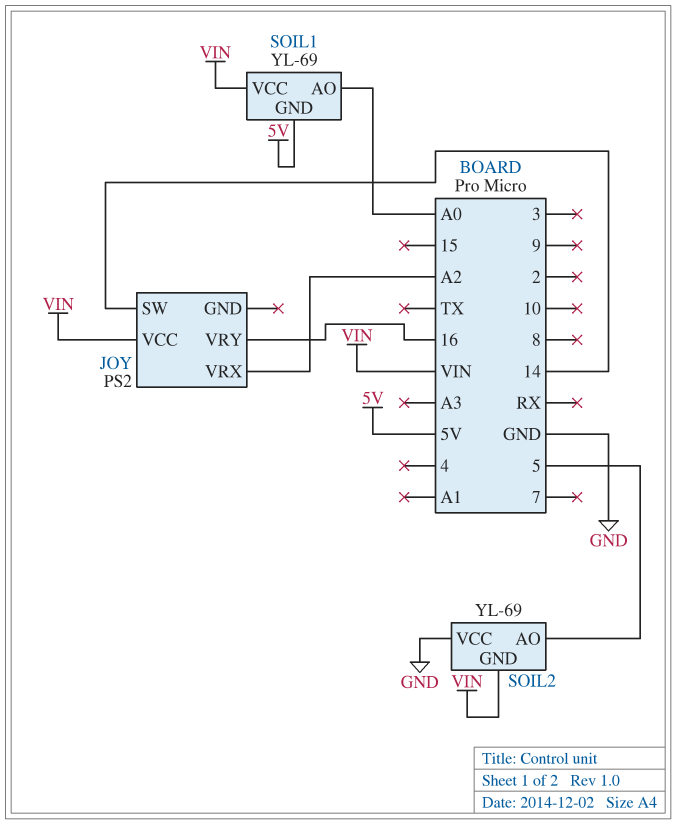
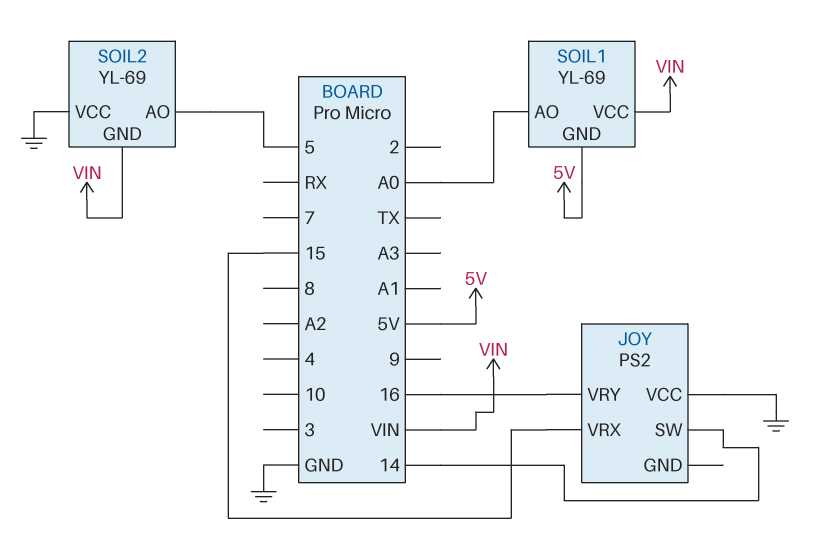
JOY pin VCC: VIN -> GND
JOY pin VRX: A2 -> 15

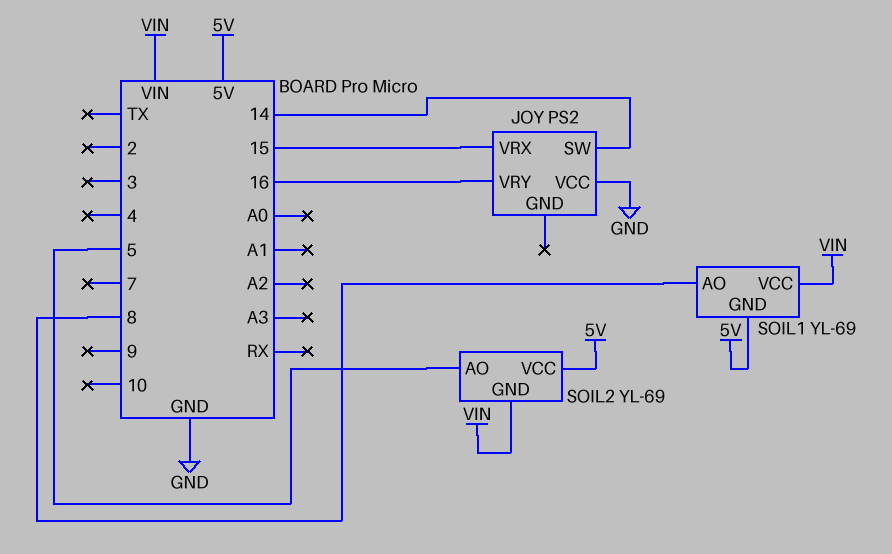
SOIL1 pin AO: A0 -> 8
SOIL2 pin VCC: GND -> 5V

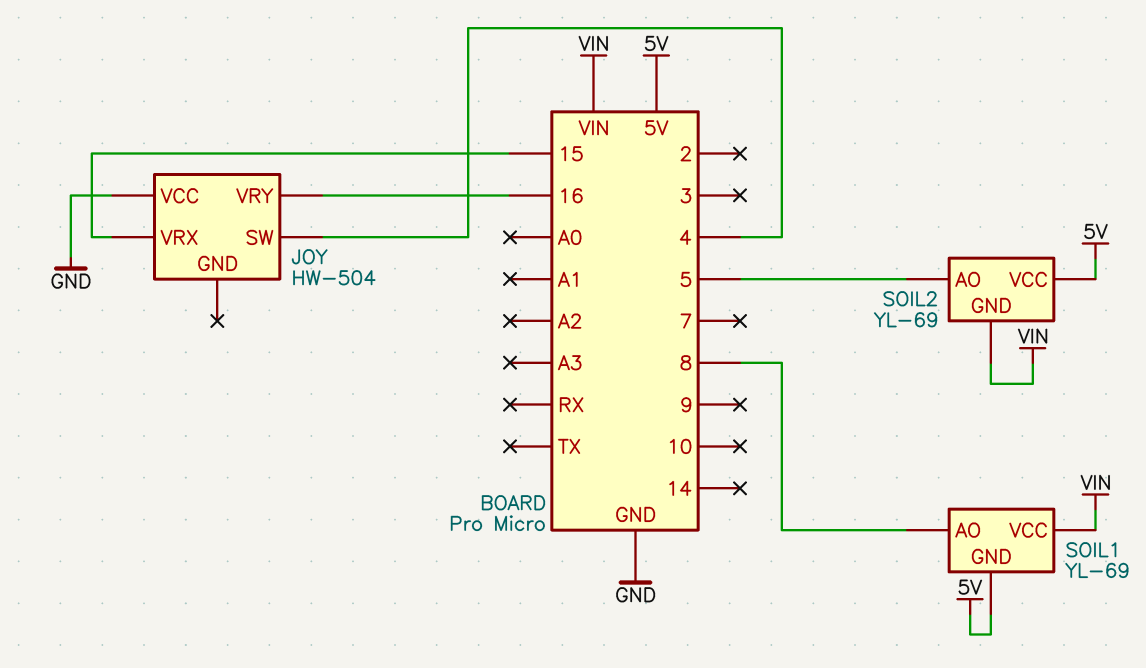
JOY: PS2 -> HW-504
JOY pin SW: 14 -> 4

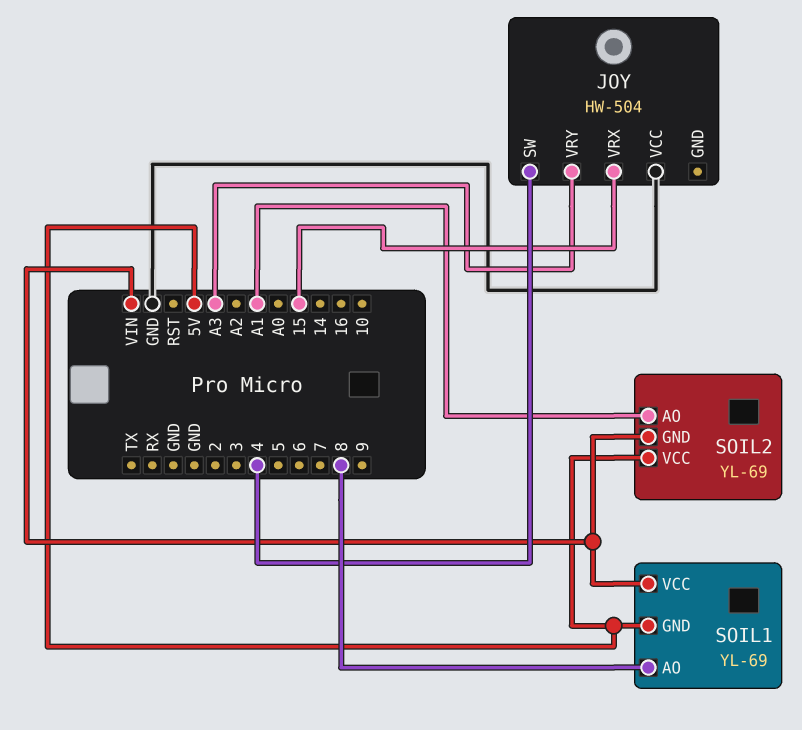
JOY pin VRY: 16 -> A3
SOIL2 pin AO: 5 -> A1

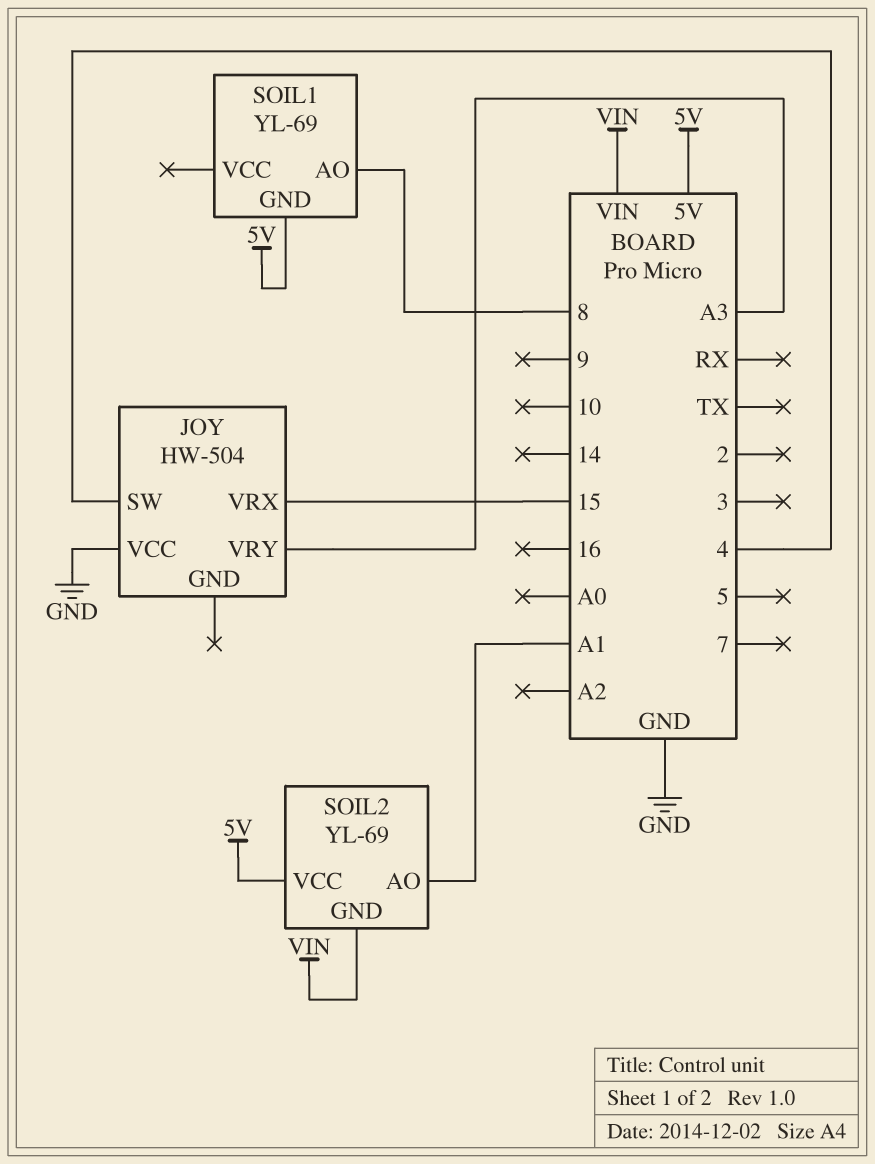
SOIL1 pin VCC: VIN -> none

